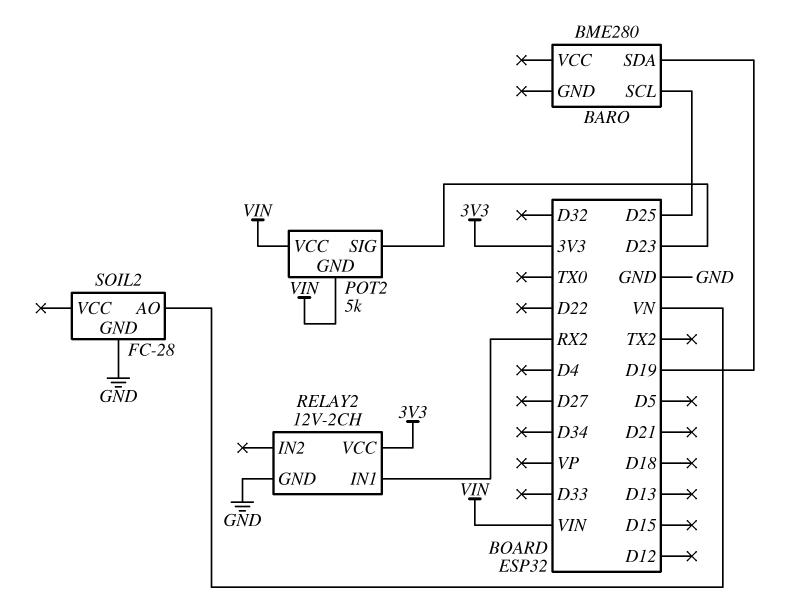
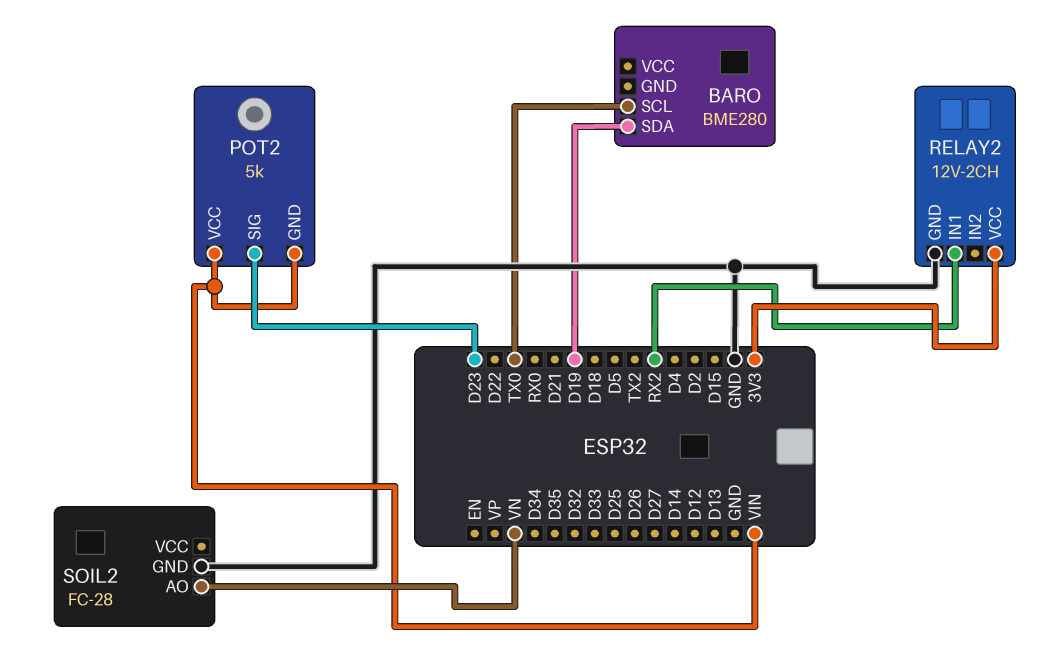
BARO pin SCL: D25 -> TX0

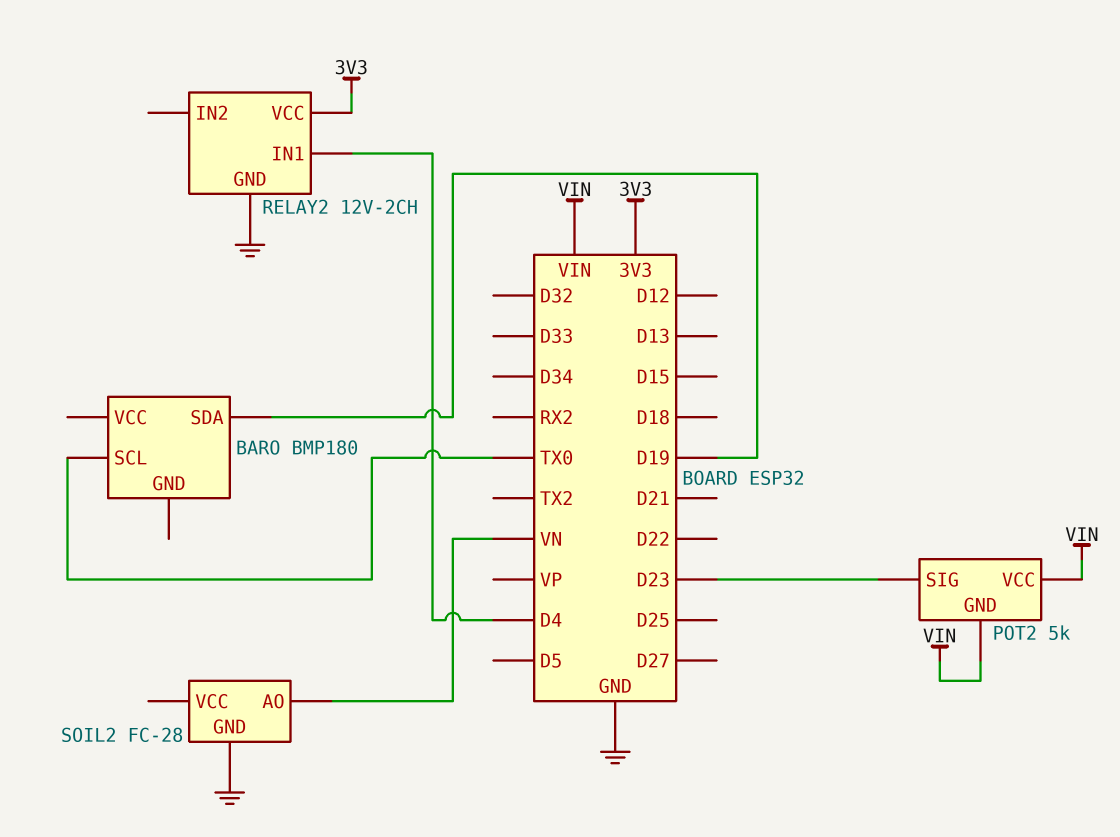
BARO: BME280 -> BMP180
RELAY2 pin IN1: RX2 -> D4

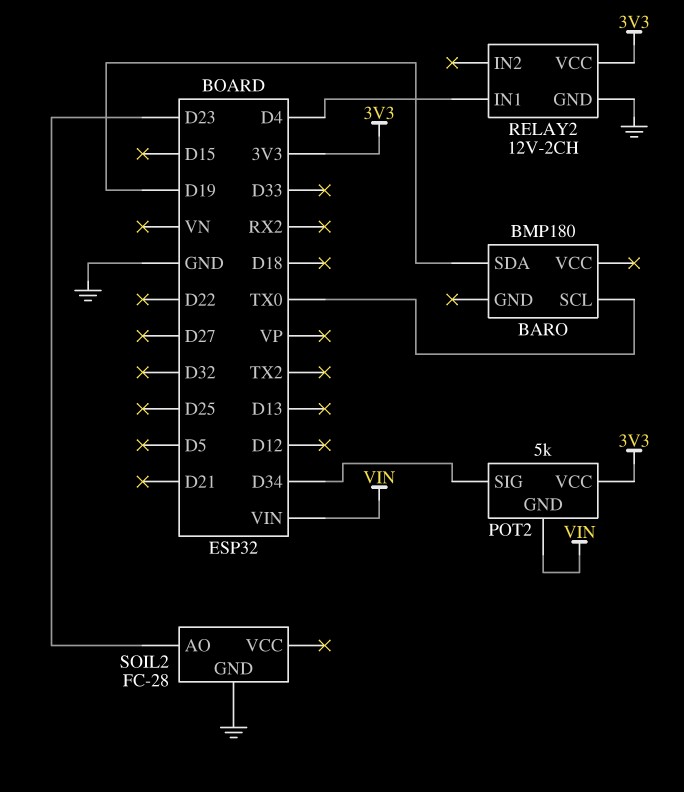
POT2 pin SIG: D23 -> D34
POT2 pin VCC: VIN -> 3V3
SOIL2 pin AO: VN -> D23

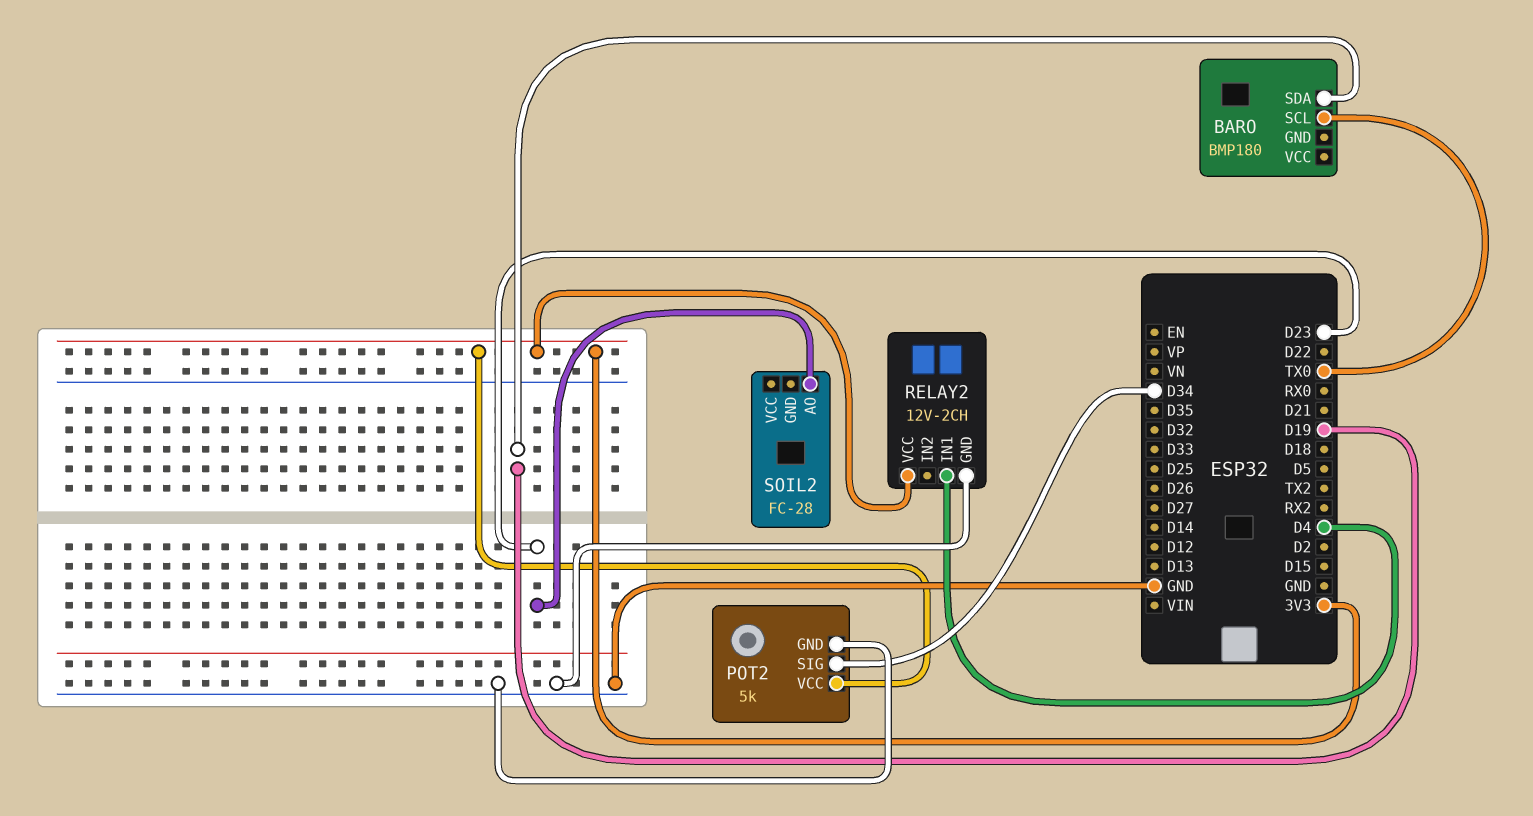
POT2 pin GND: VIN -> GND
SOIL2 pin GND: GND -> none

